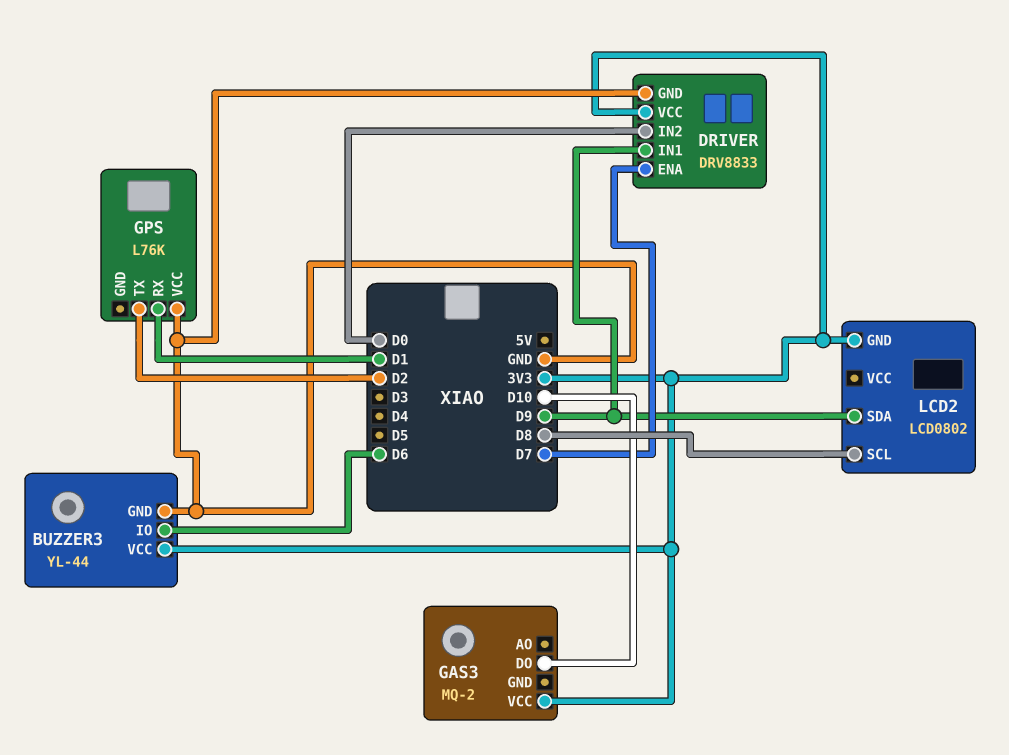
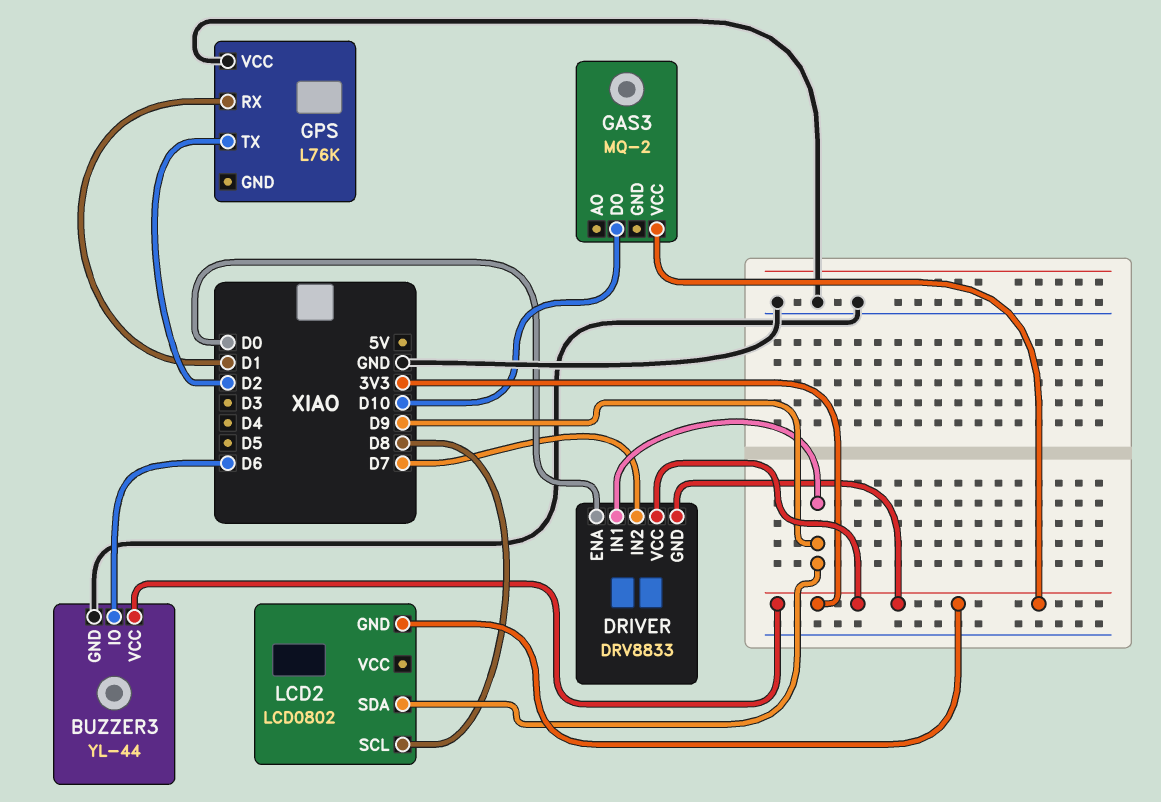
DRIVER pin ENA: D7 -> D0
DRIVER pin GND: GND -> 3V3
DRIVER pin IN2: D0 -> D7

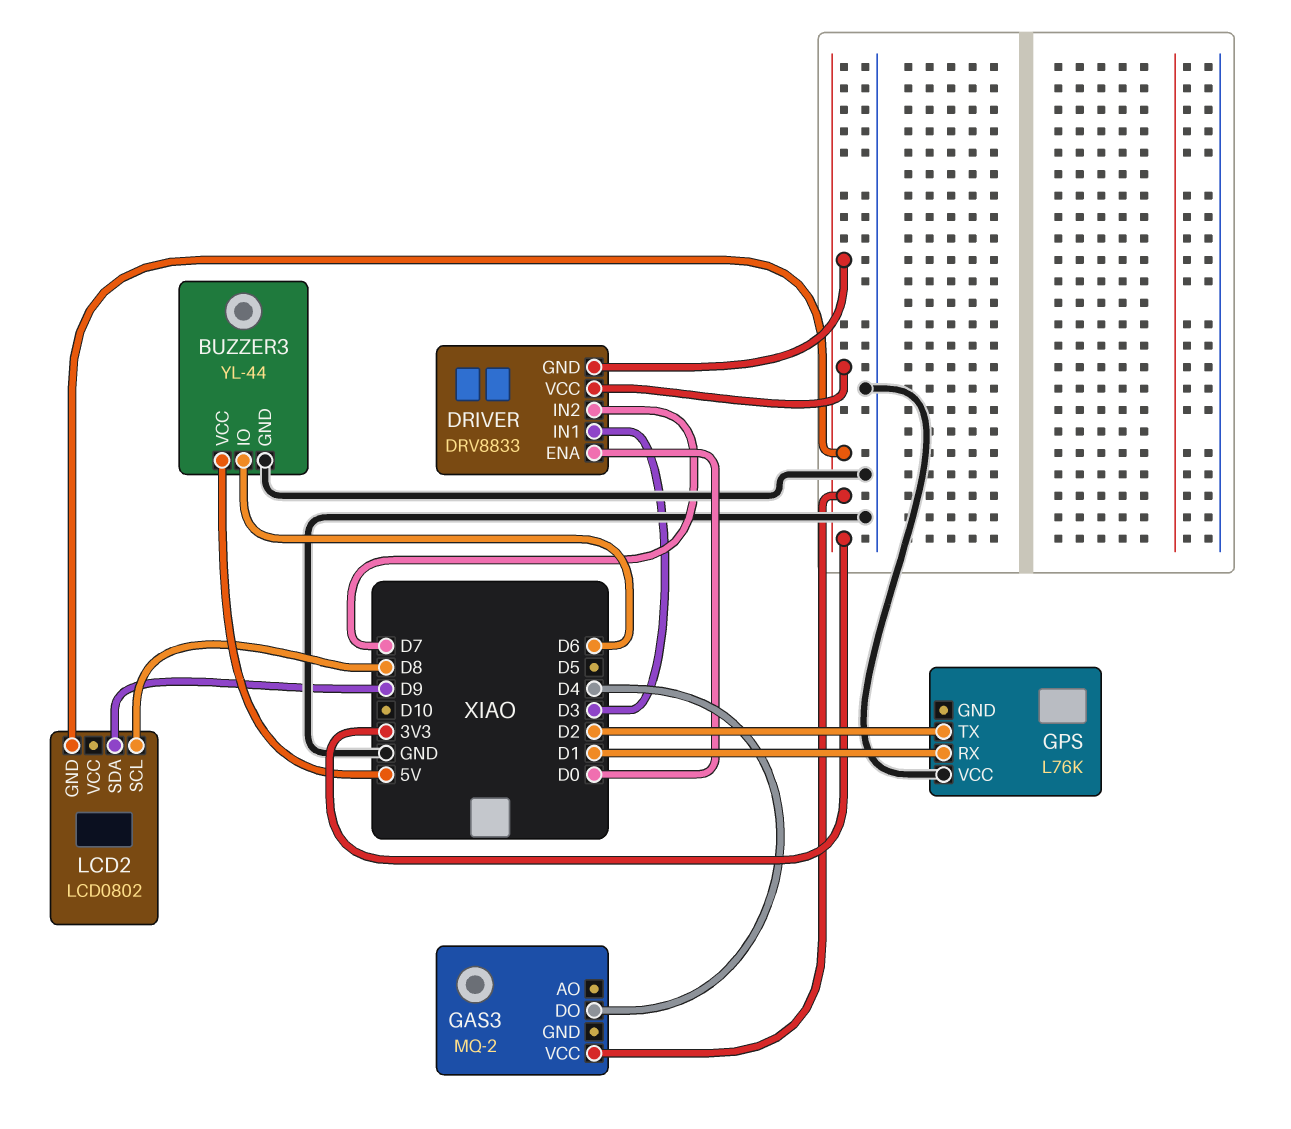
BUZZER3 pin VCC: 3V3 -> 5V
DRIVER pin IN1: D9 -> D3
GAS3 pin DO: D10 -> D4

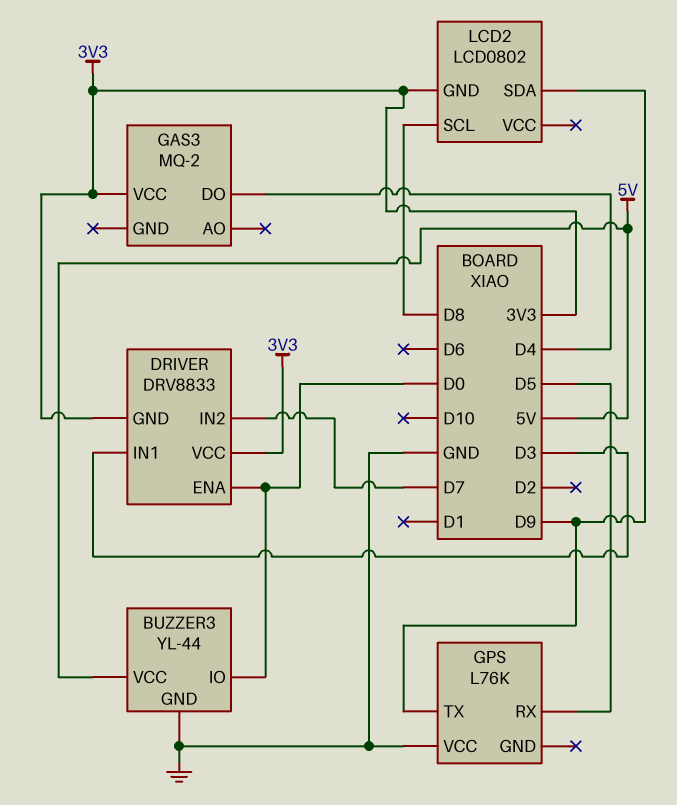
BUZZER3 pin IO: D6 -> D0
GPS pin RX: D1 -> D5
GPS pin TX: D2 -> D9

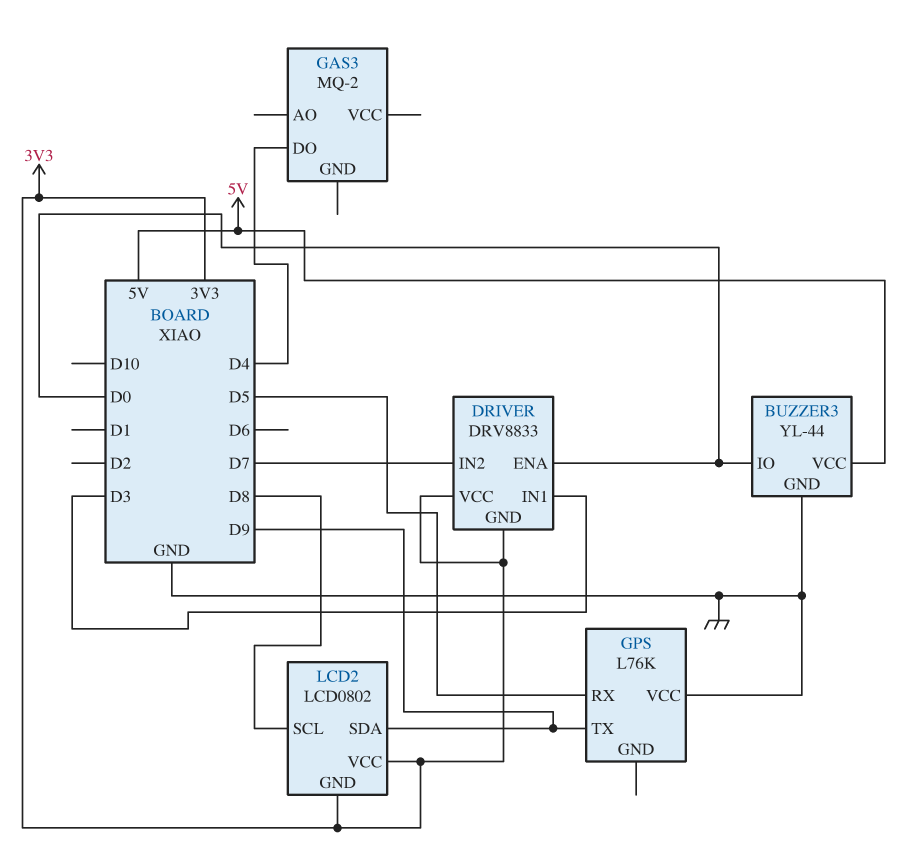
GAS3 pin VCC: 3V3 -> none
LCD2 pin VCC: none -> 3V3

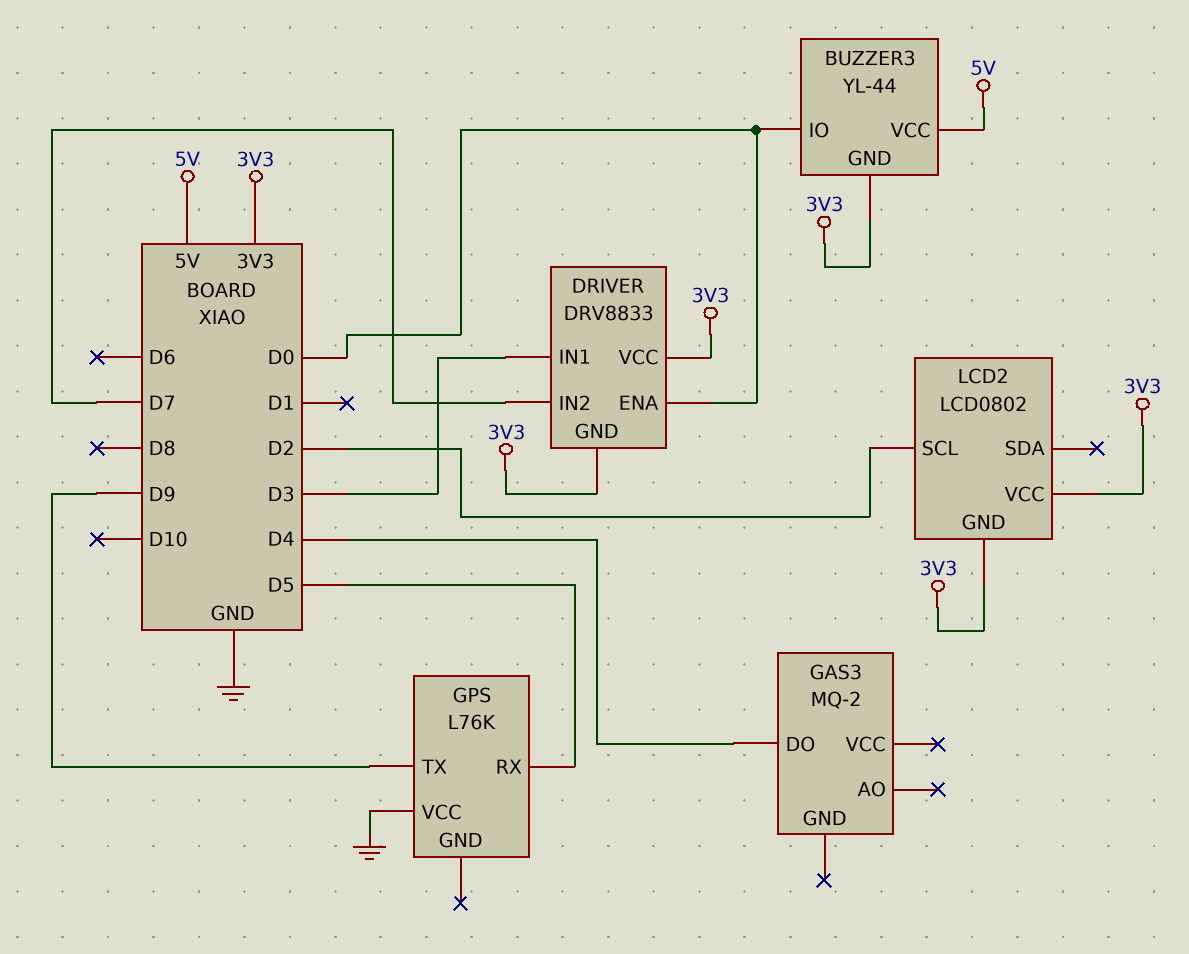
BUZZER3 pin GND: GND -> 3V3
LCD2 pin SCL: D8 -> D2
LCD2 pin SDA: D9 -> none

